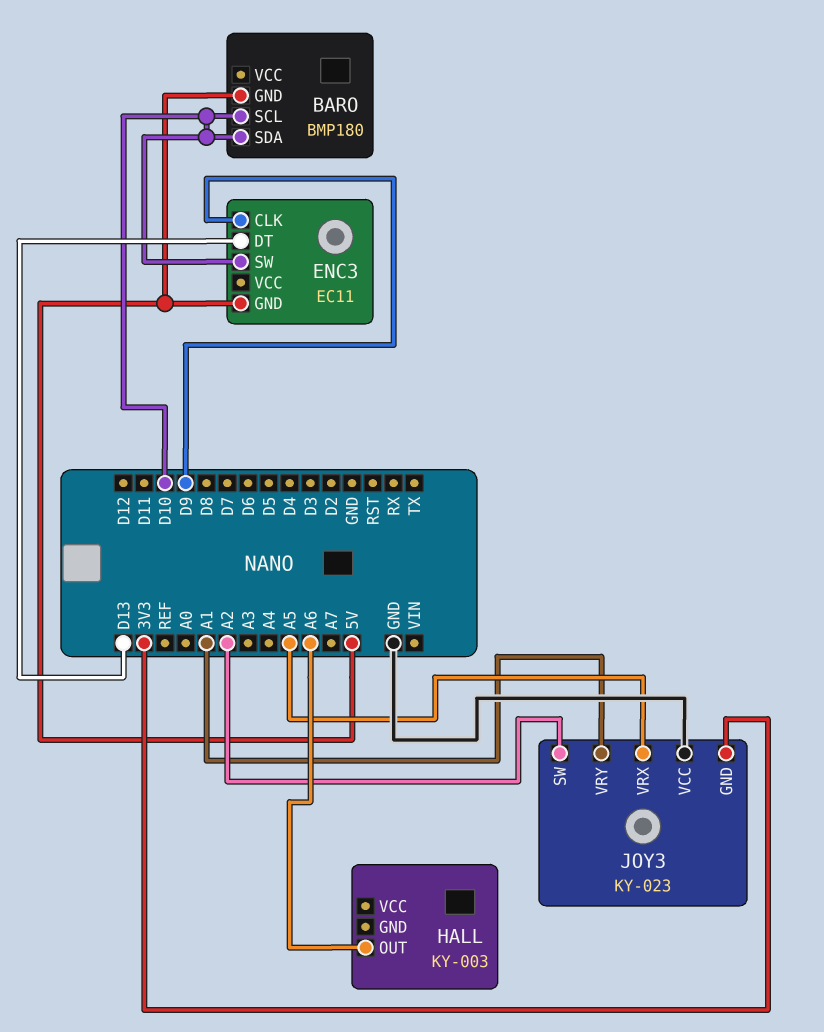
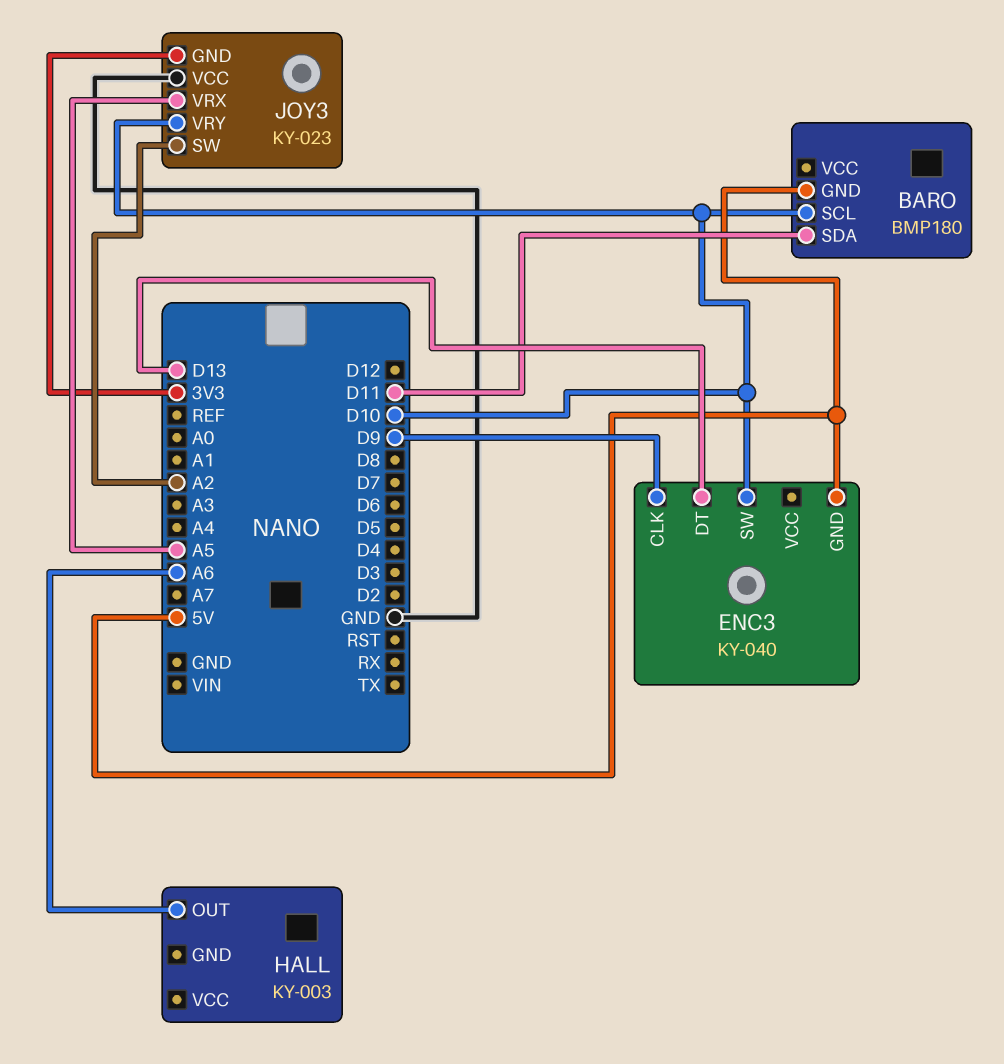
BARO pin SDA: D10 -> D11
ENC3: EC11 -> KY-040
JOY3 pin VRY: A1 -> D10

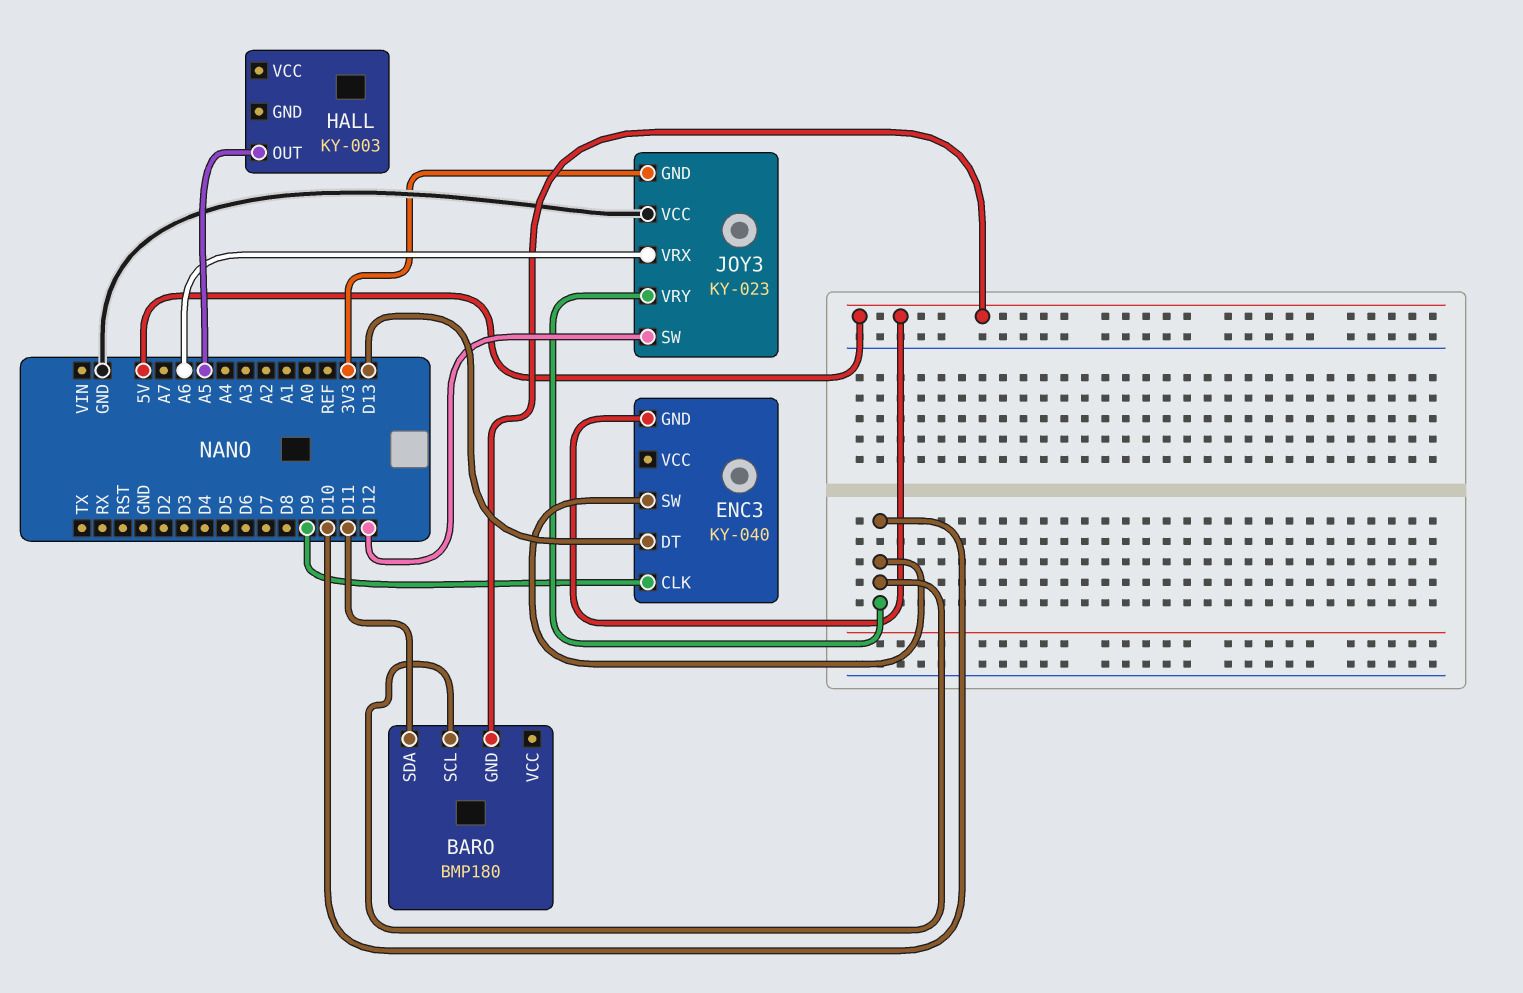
HALL pin OUT: A6 -> A5
JOY3 pin SW: A2 -> D12
JOY3 pin VRX: A5 -> A6

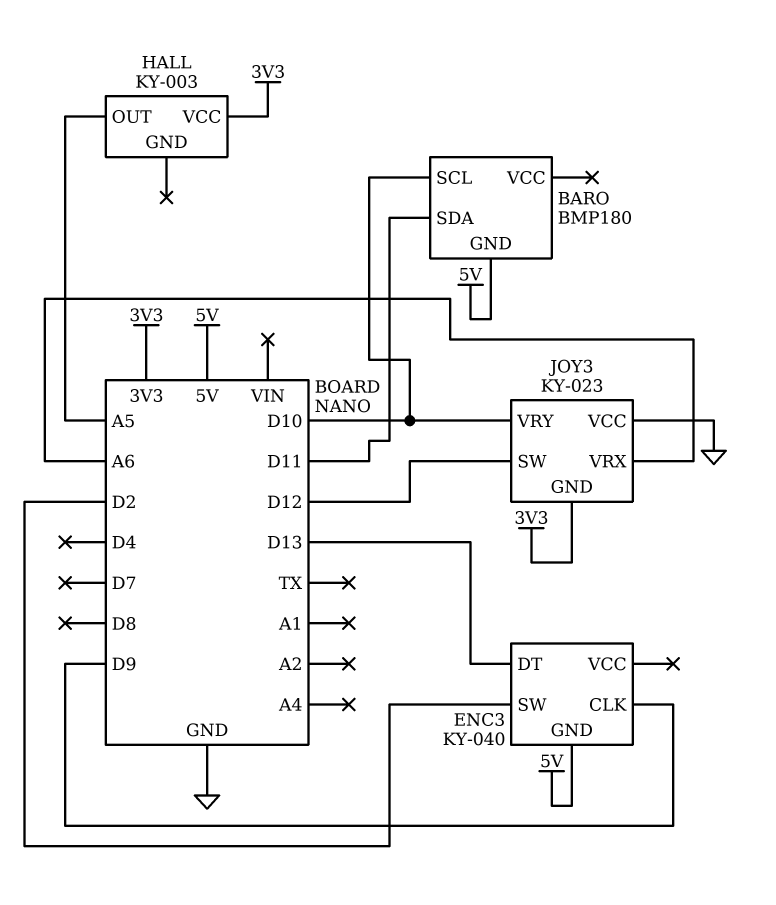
ENC3 pin SW: D10 -> D2
HALL pin VCC: none -> 3V3

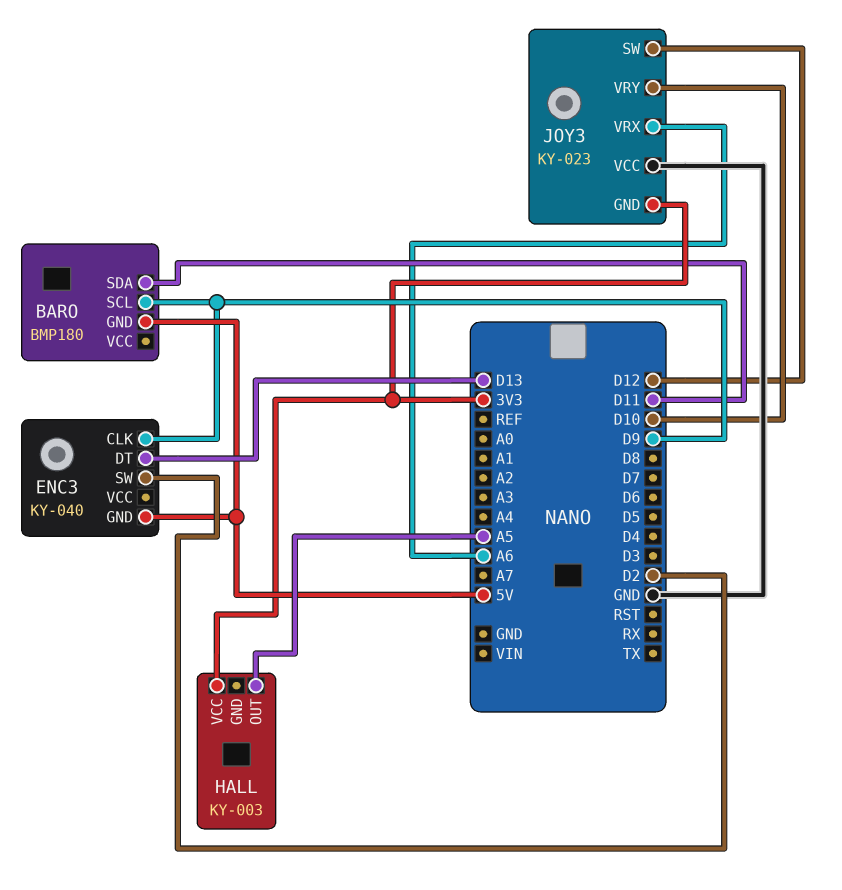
BARO pin SCL: D10 -> D9

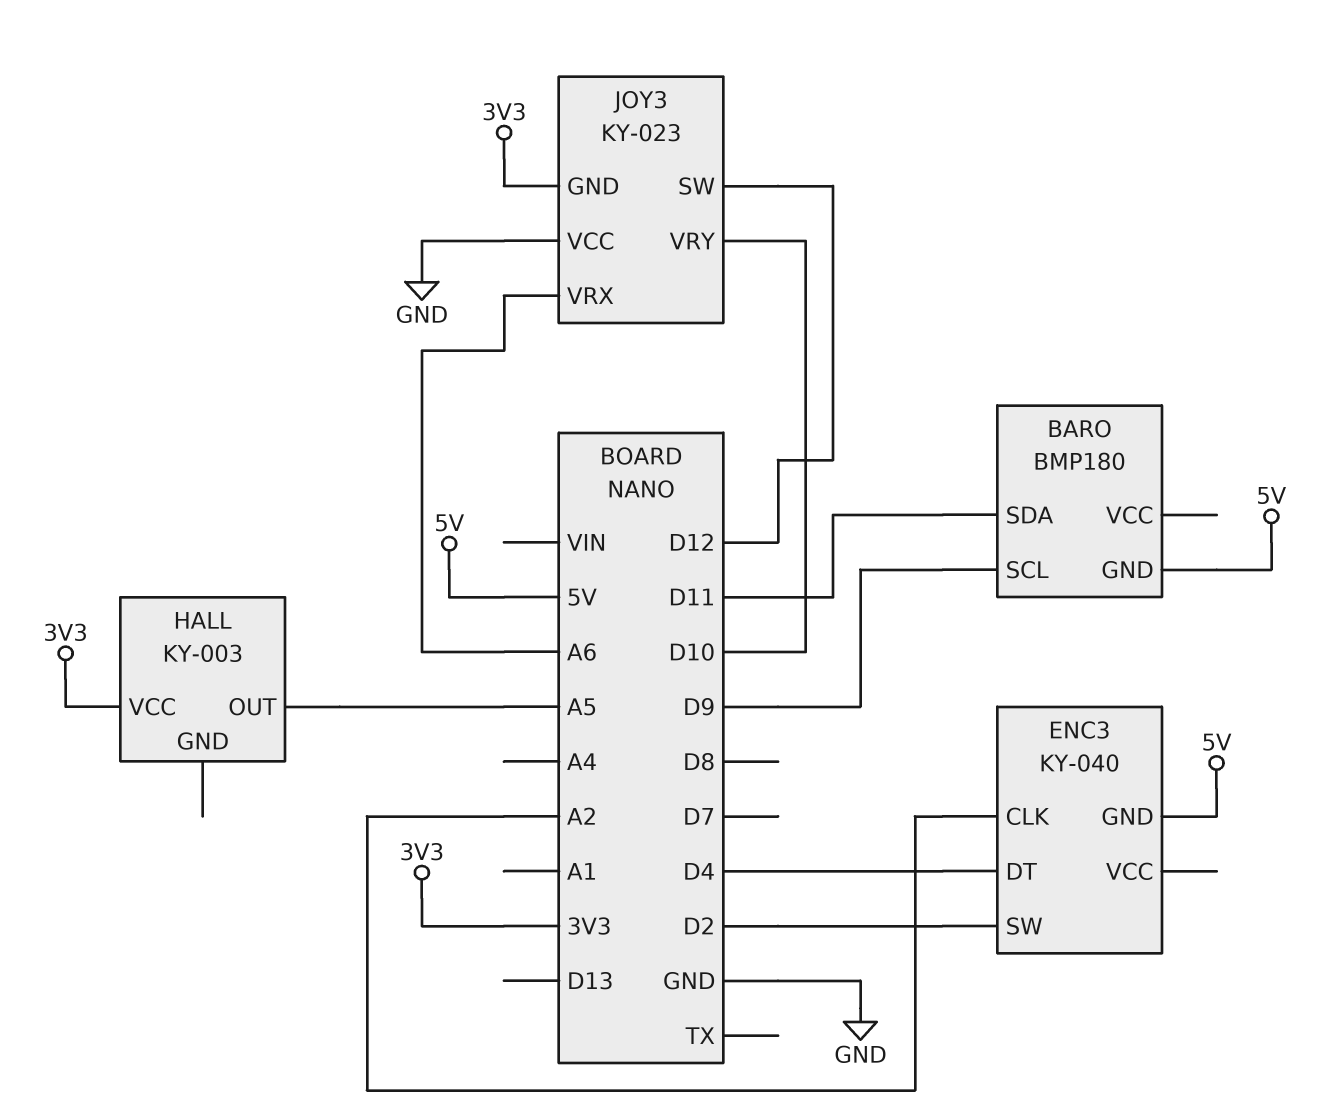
ENC3 pin CLK: D9 -> A2
ENC3 pin DT: D13 -> D4

